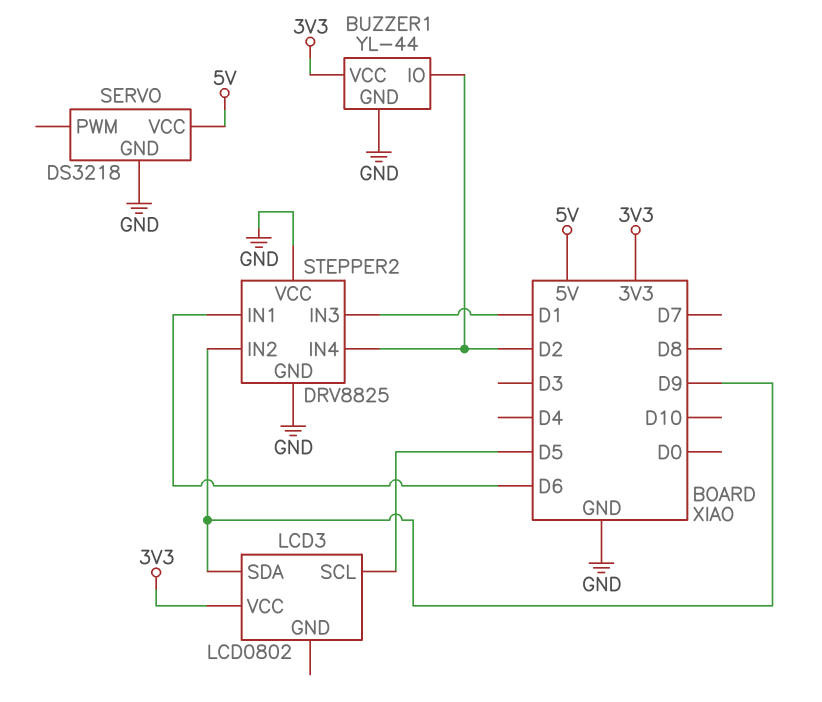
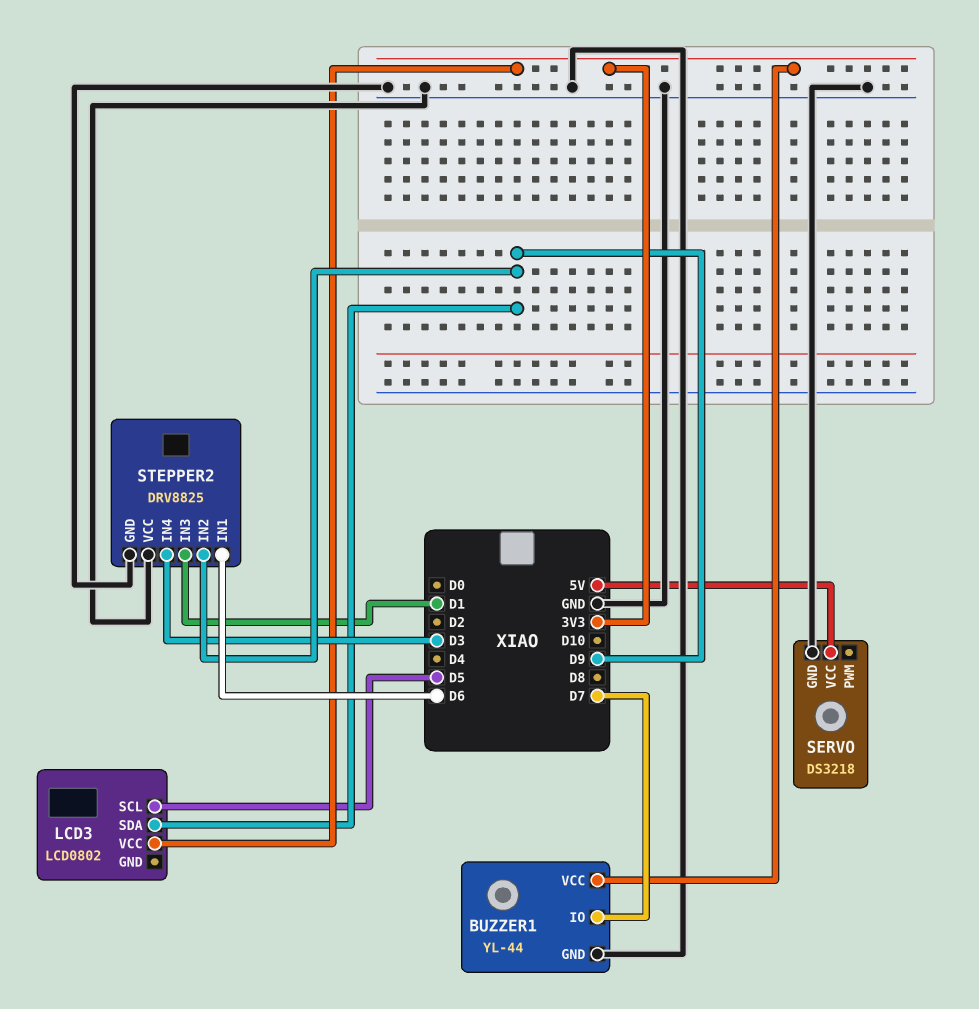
BUZZER1 pin IO: D2 -> D7
STEPPER2 pin IN4: D2 -> D3

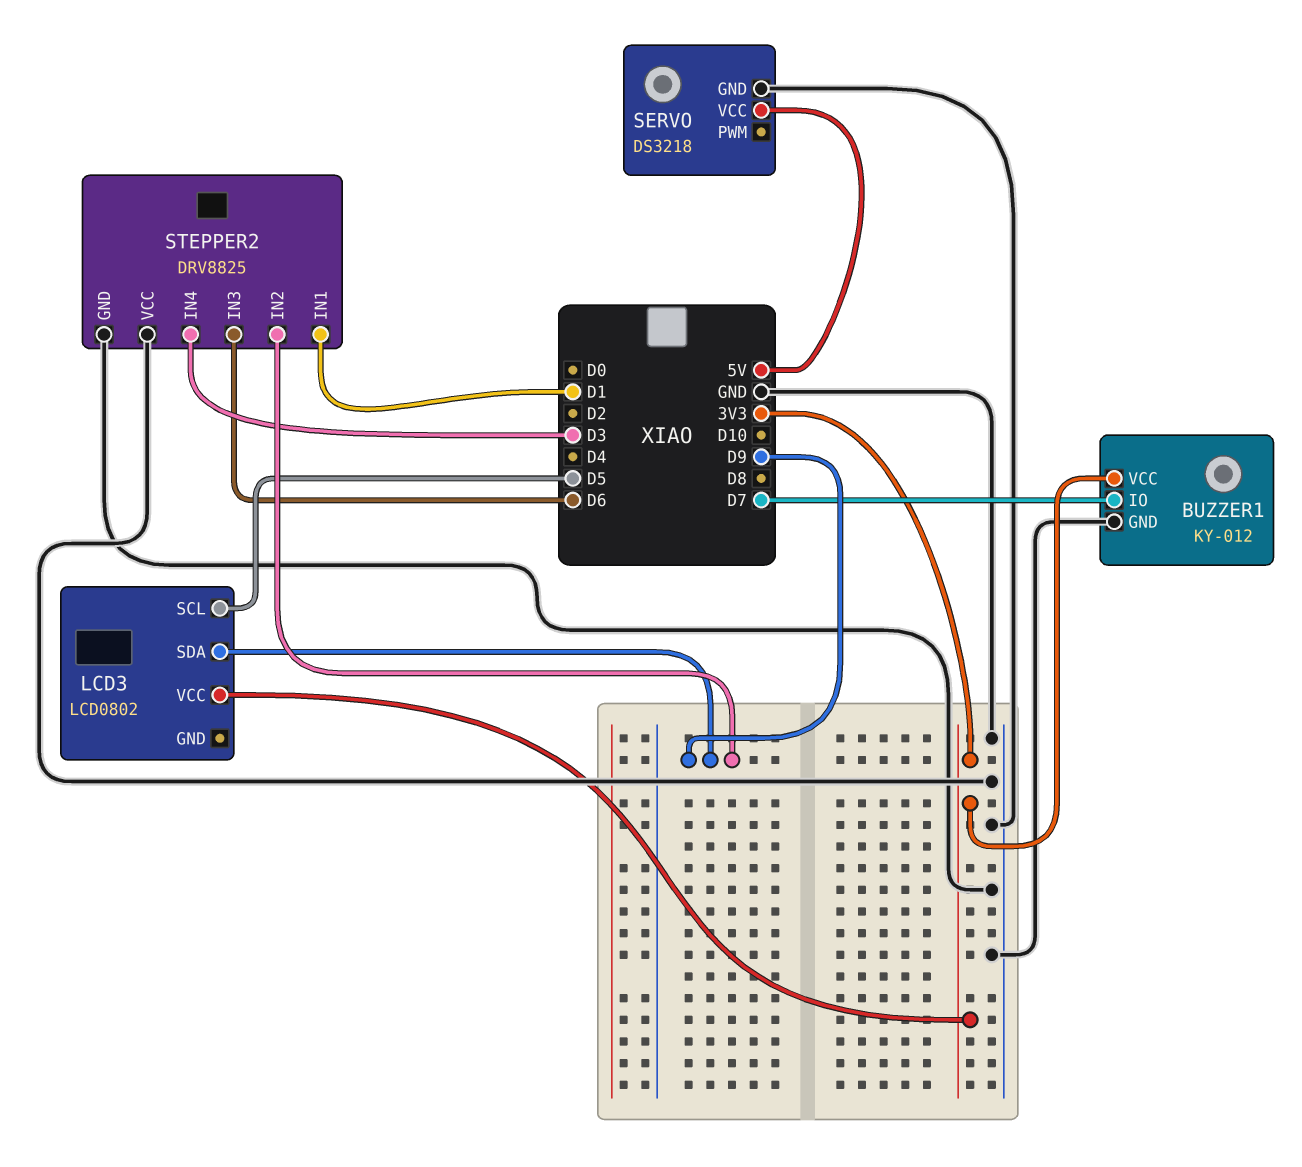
BUZZER1: YL-44 -> KY-012
STEPPER2 pin IN1: D6 -> D1
STEPPER2 pin IN3: D1 -> D6

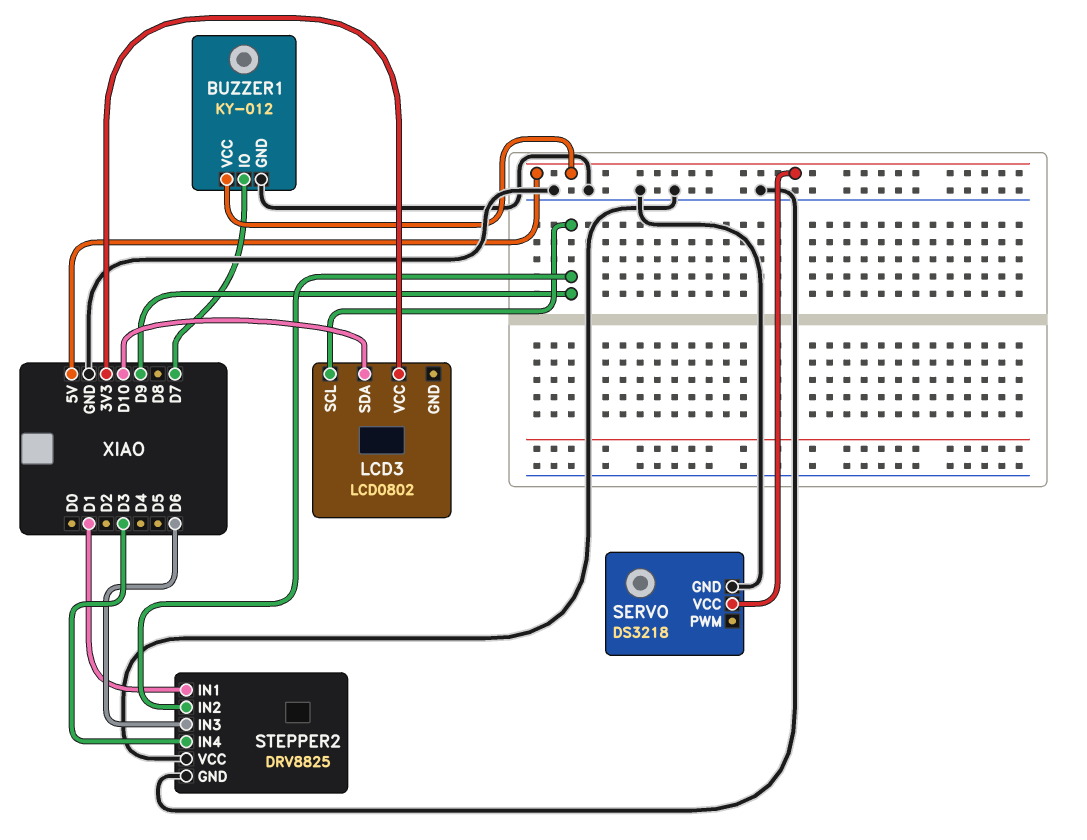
BUZZER1 pin VCC: 3V3 -> 5V
LCD3 pin SCL: D5 -> D9
LCD3 pin SDA: D9 -> D10

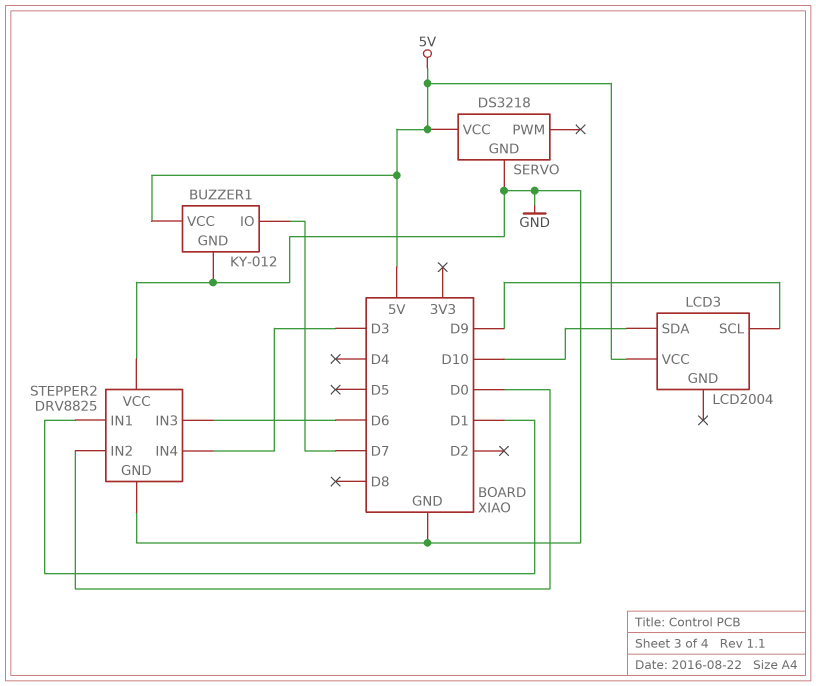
LCD3: LCD0802 -> LCD2004
LCD3 pin VCC: 3V3 -> 5V
STEPPER2 pin IN2: D9 -> D0

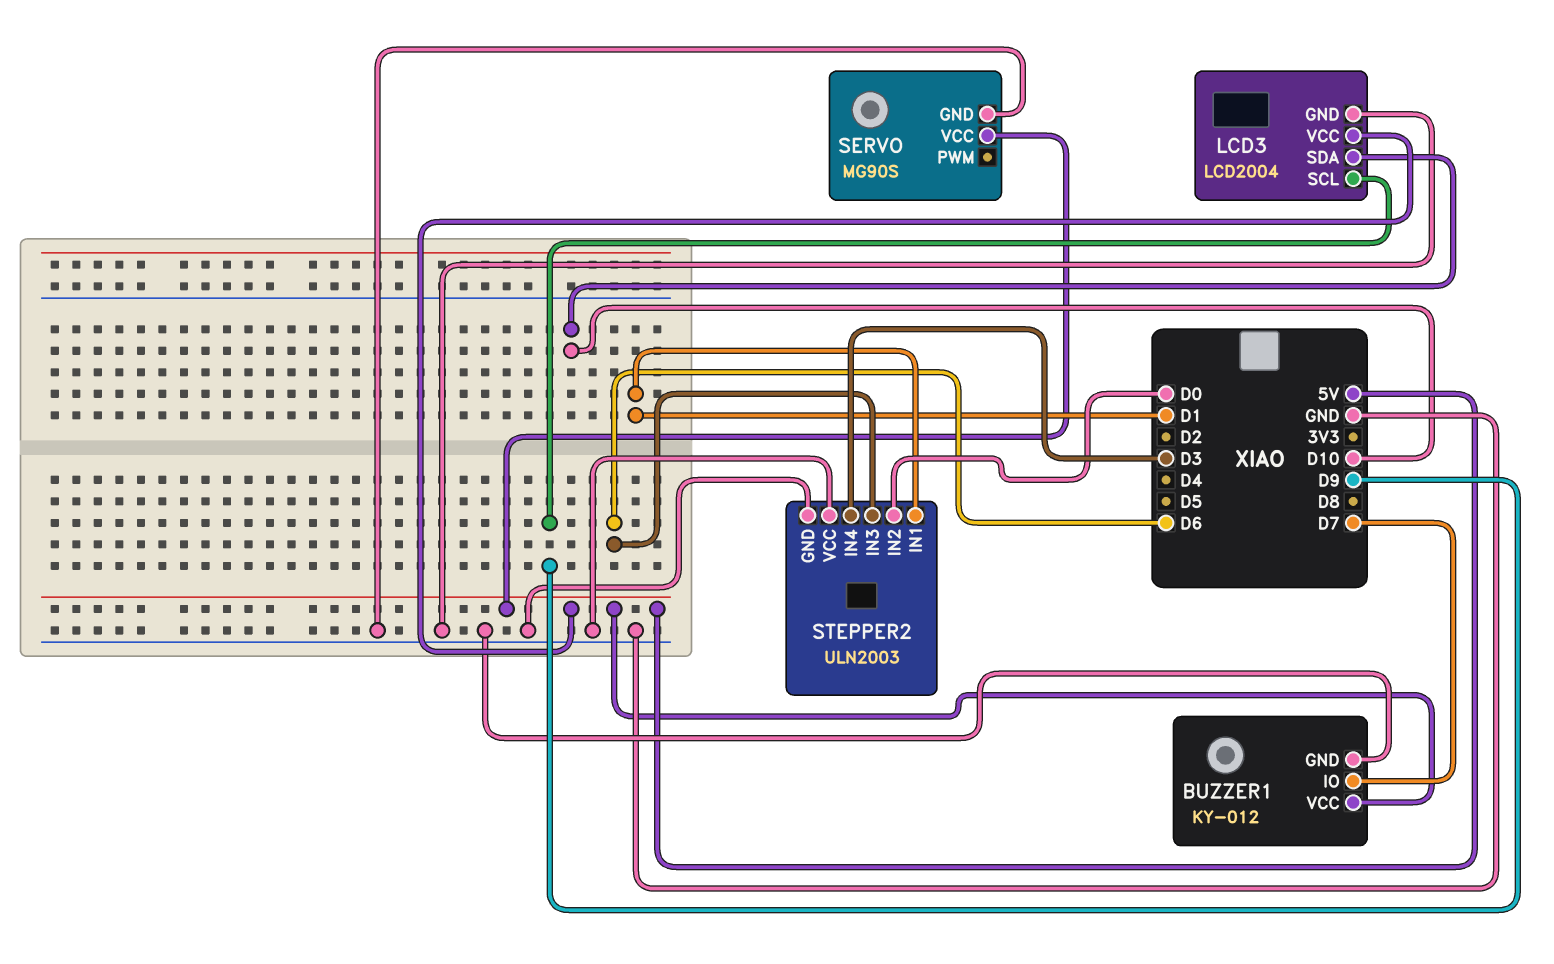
LCD3 pin GND: none -> GND
SERVO: DS3218 -> MG90S
STEPPER2: DRV8825 -> ULN2003

